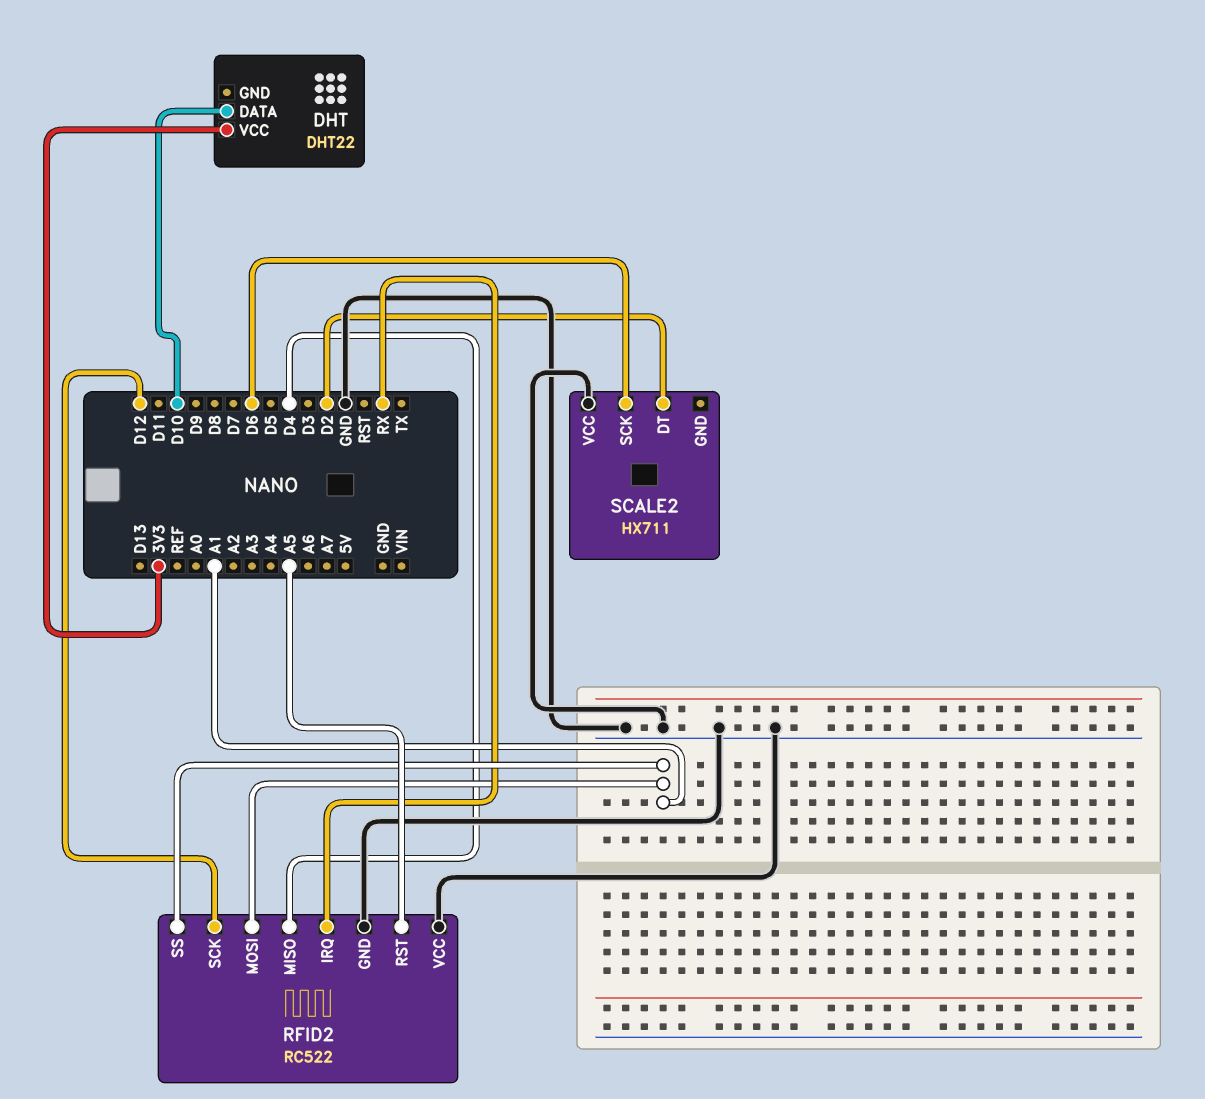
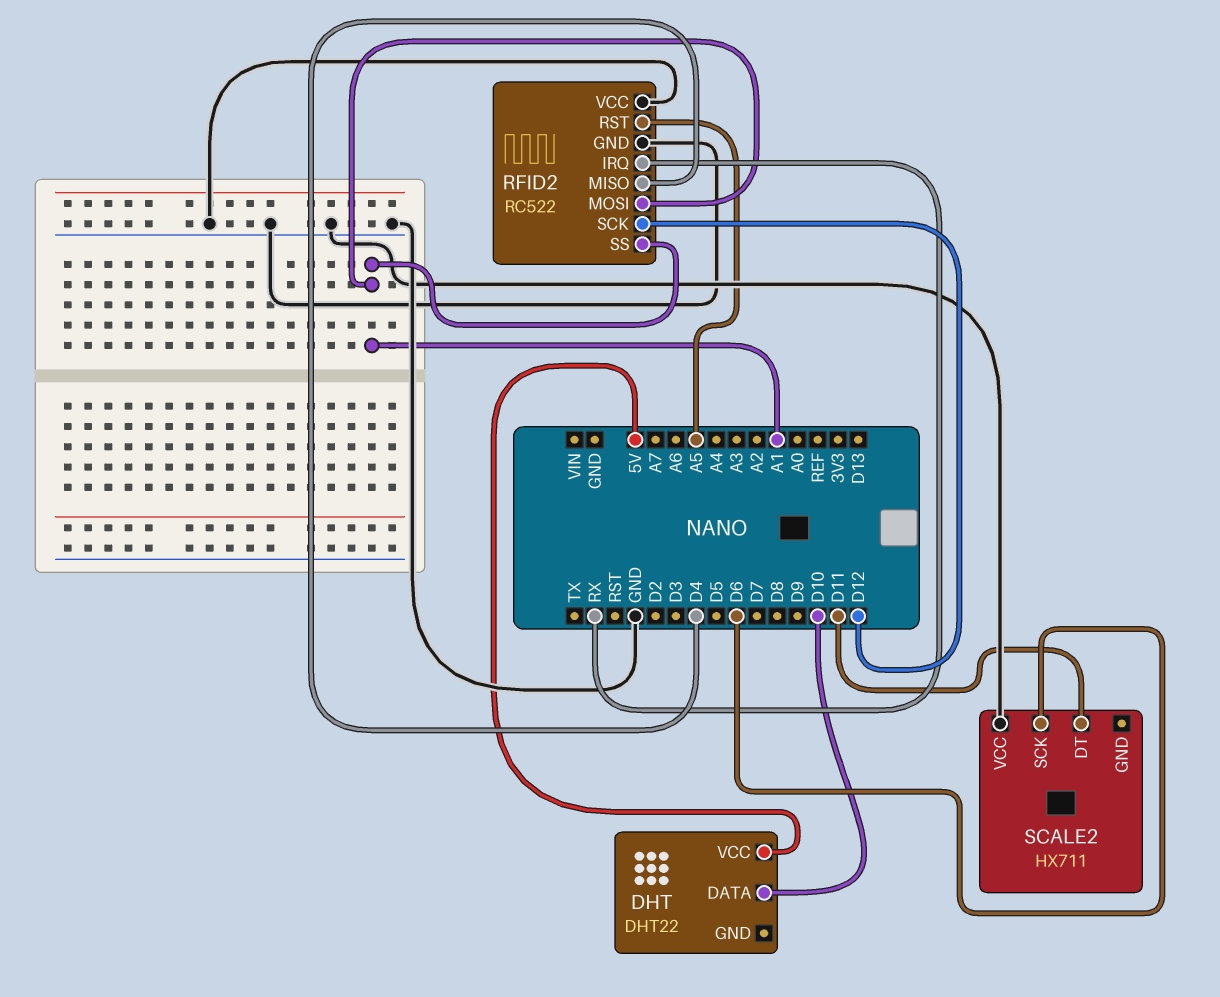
DHT pin VCC: 3V3 -> 5V
SCALE2 pin DT: D2 -> D11

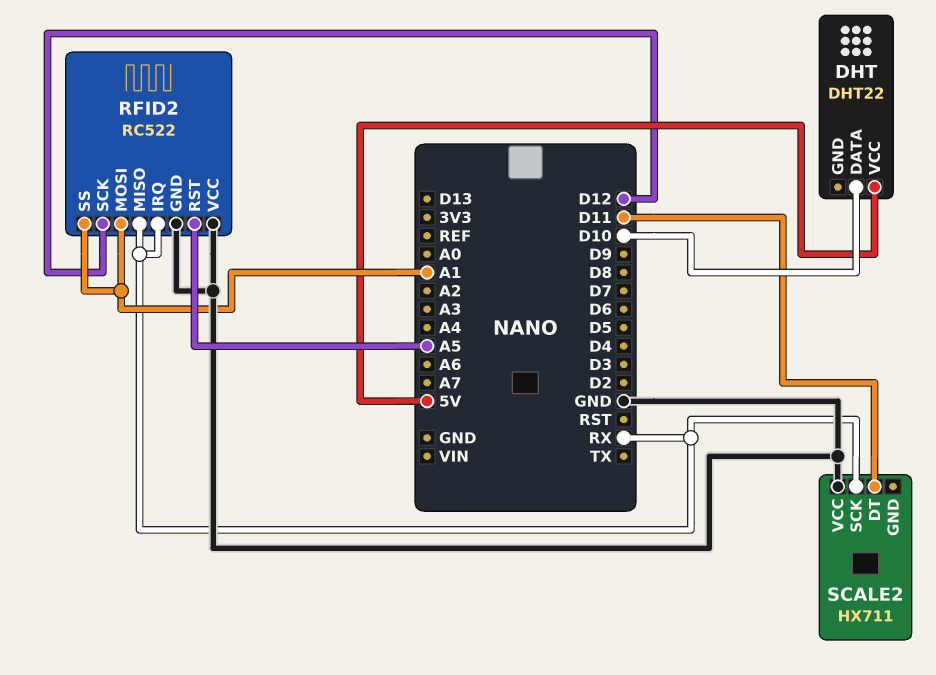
RFID2 pin MISO: D4 -> RX
SCALE2 pin SCK: D6 -> RX

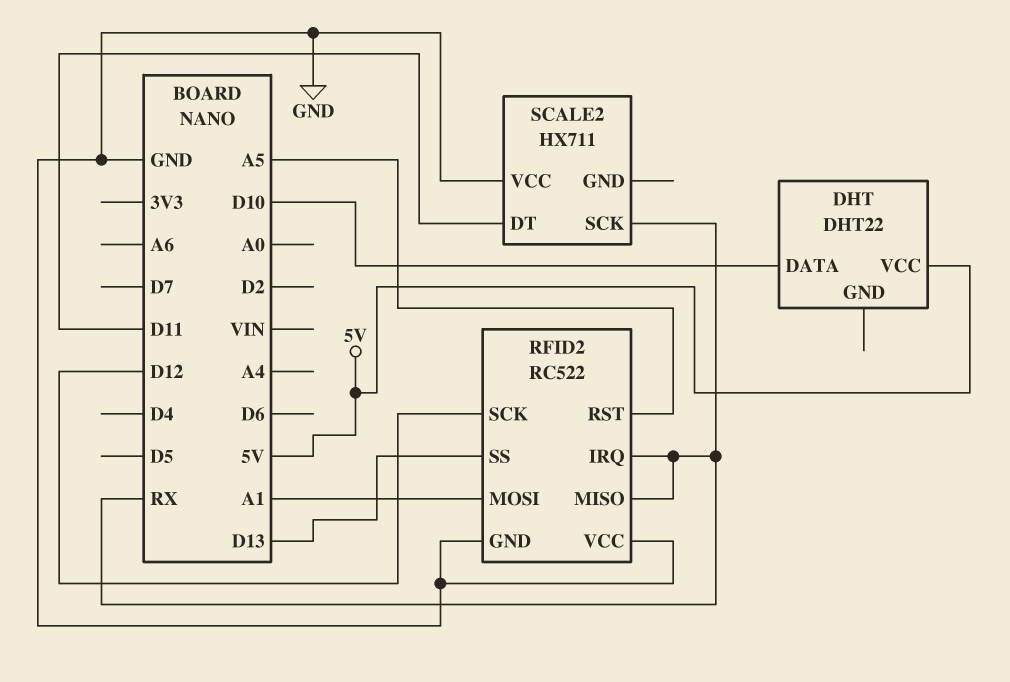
RFID2 pin SS: A1 -> D13

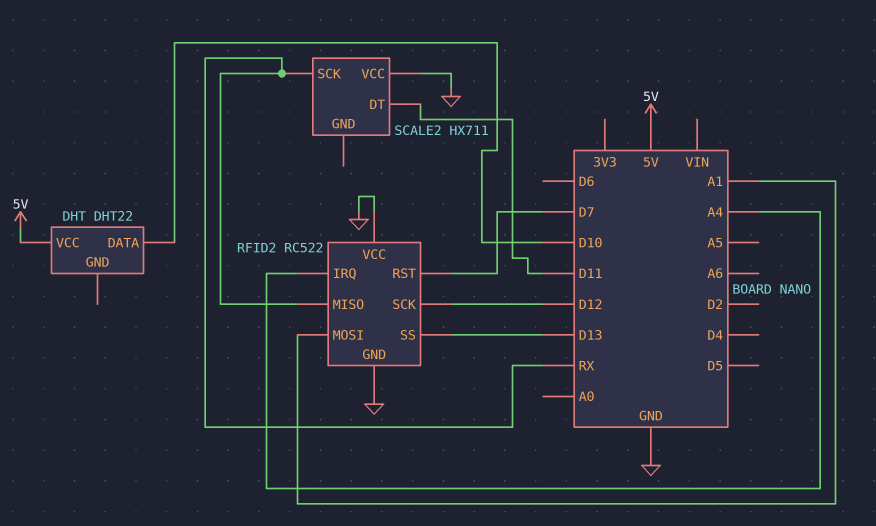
RFID2 pin IRQ: RX -> A4
RFID2 pin RST: A5 -> D7

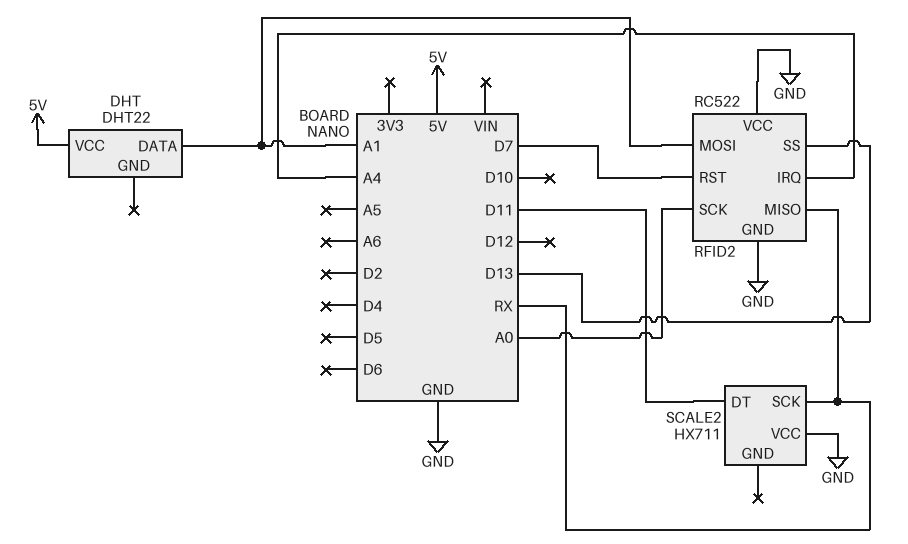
DHT pin DATA: D10 -> A1
RFID2 pin SCK: D12 -> A0

